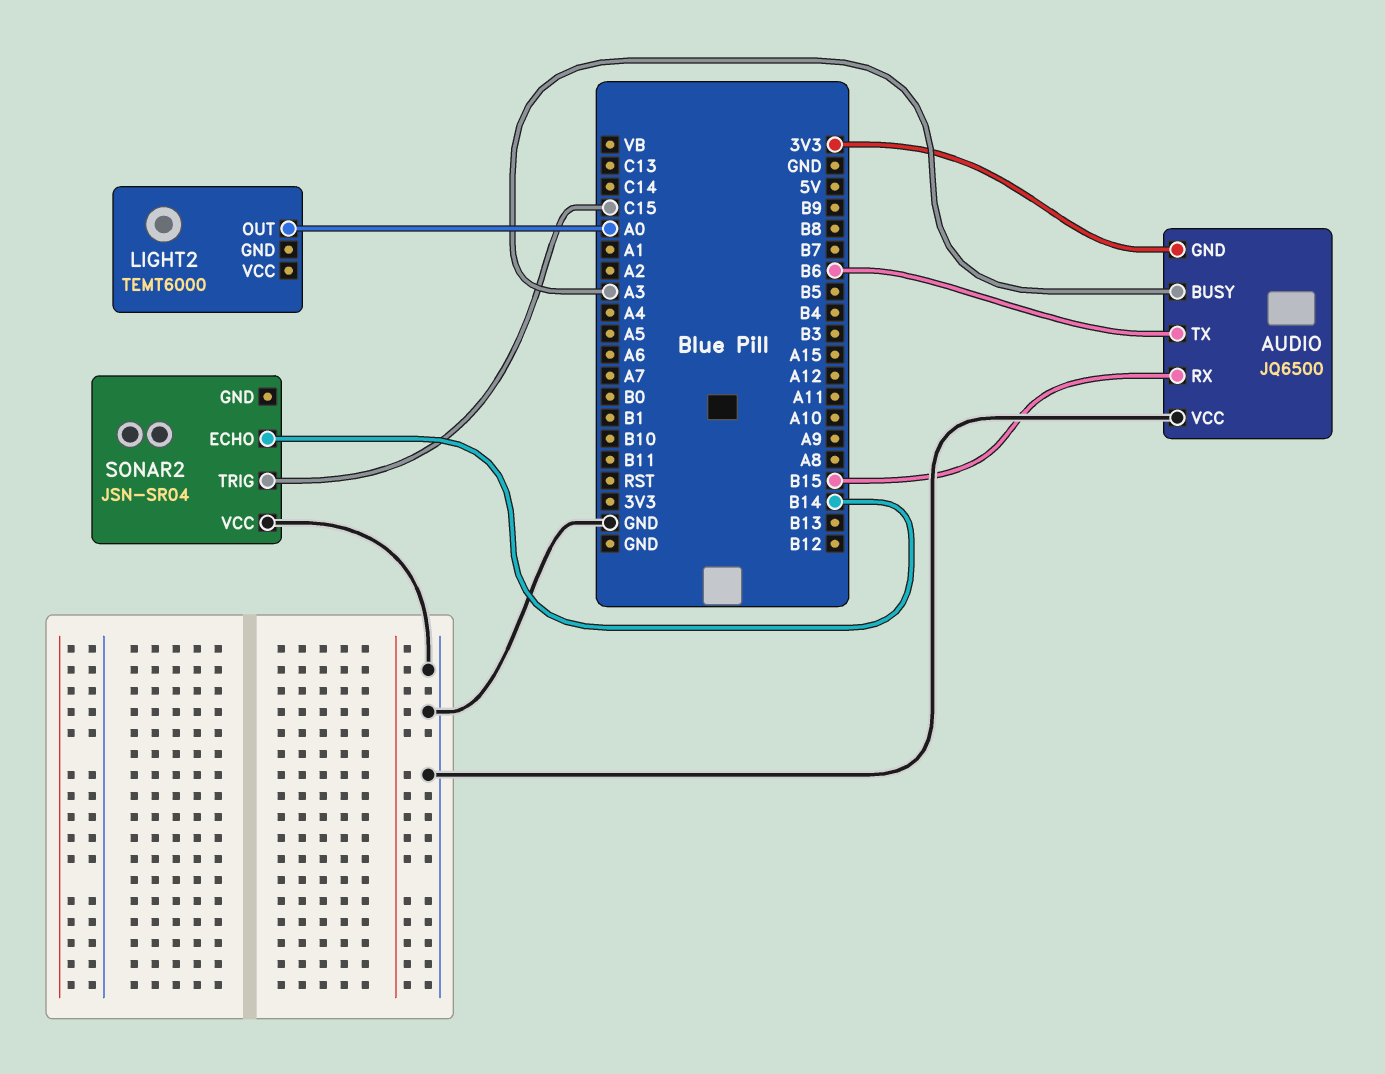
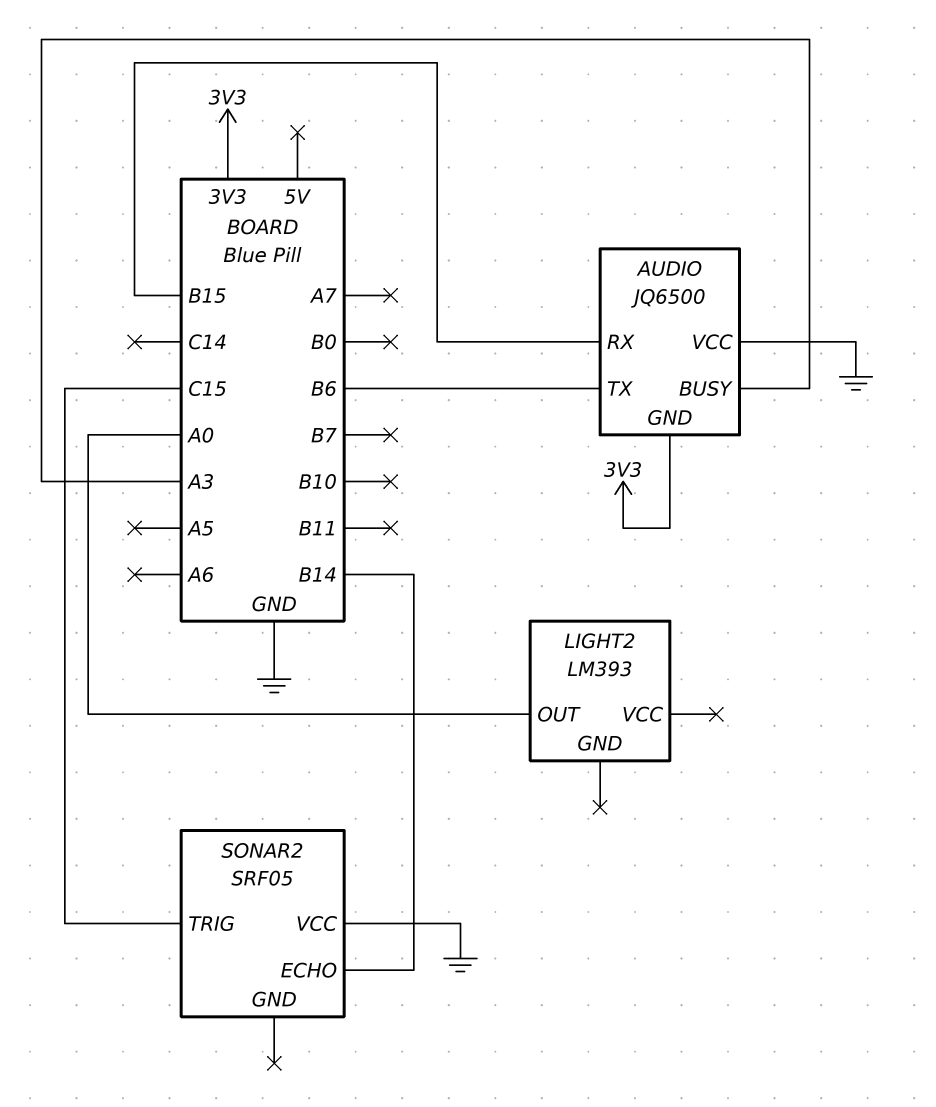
LIGHT2: TEMT6000 -> LM393
SONAR2: JSN-SR04 -> SRF05

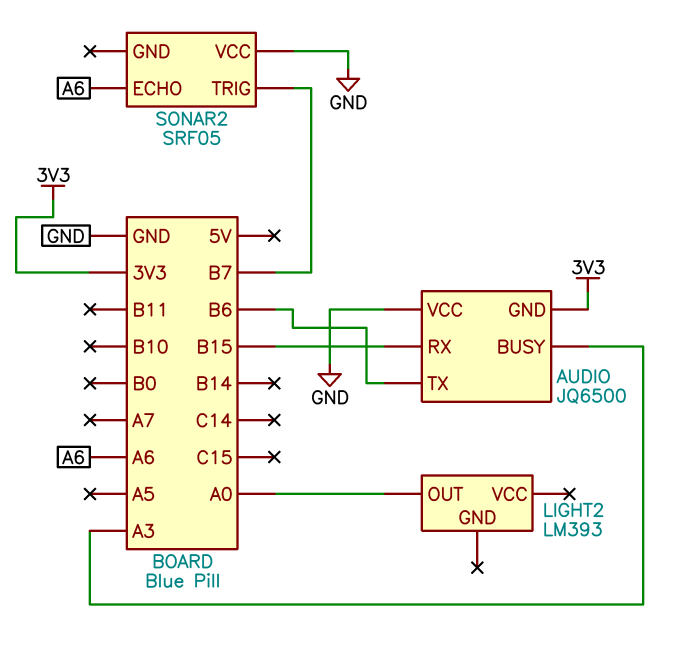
SONAR2 pin ECHO: B14 -> A6
SONAR2 pin TRIG: C15 -> B7

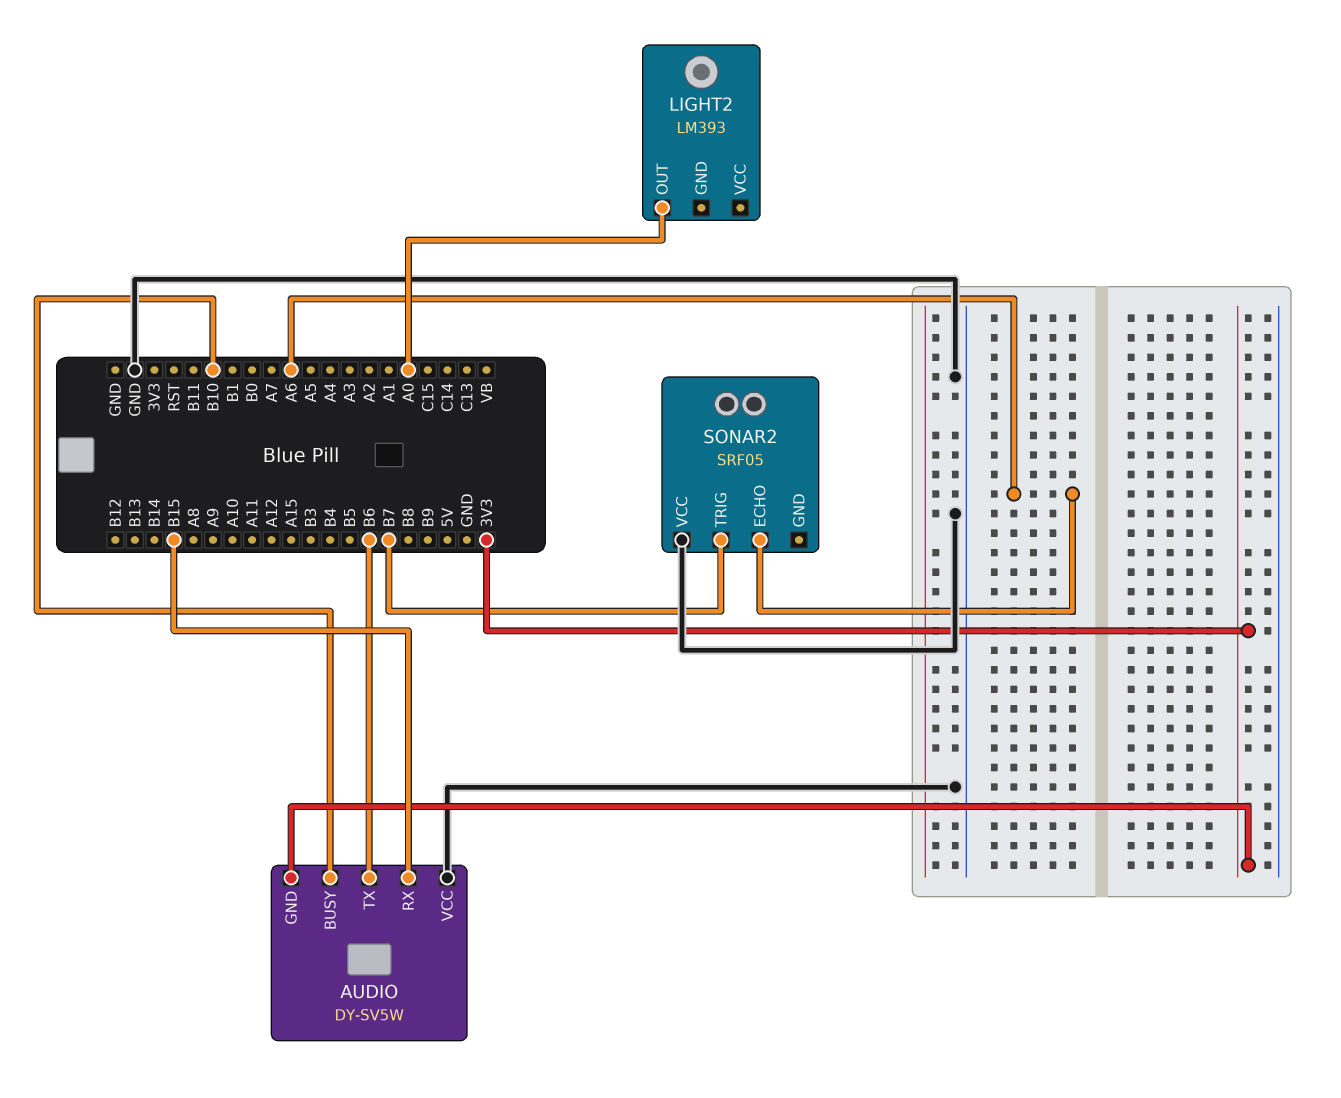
AUDIO: JQ6500 -> DY-SV5W
AUDIO pin BUSY: A3 -> B10

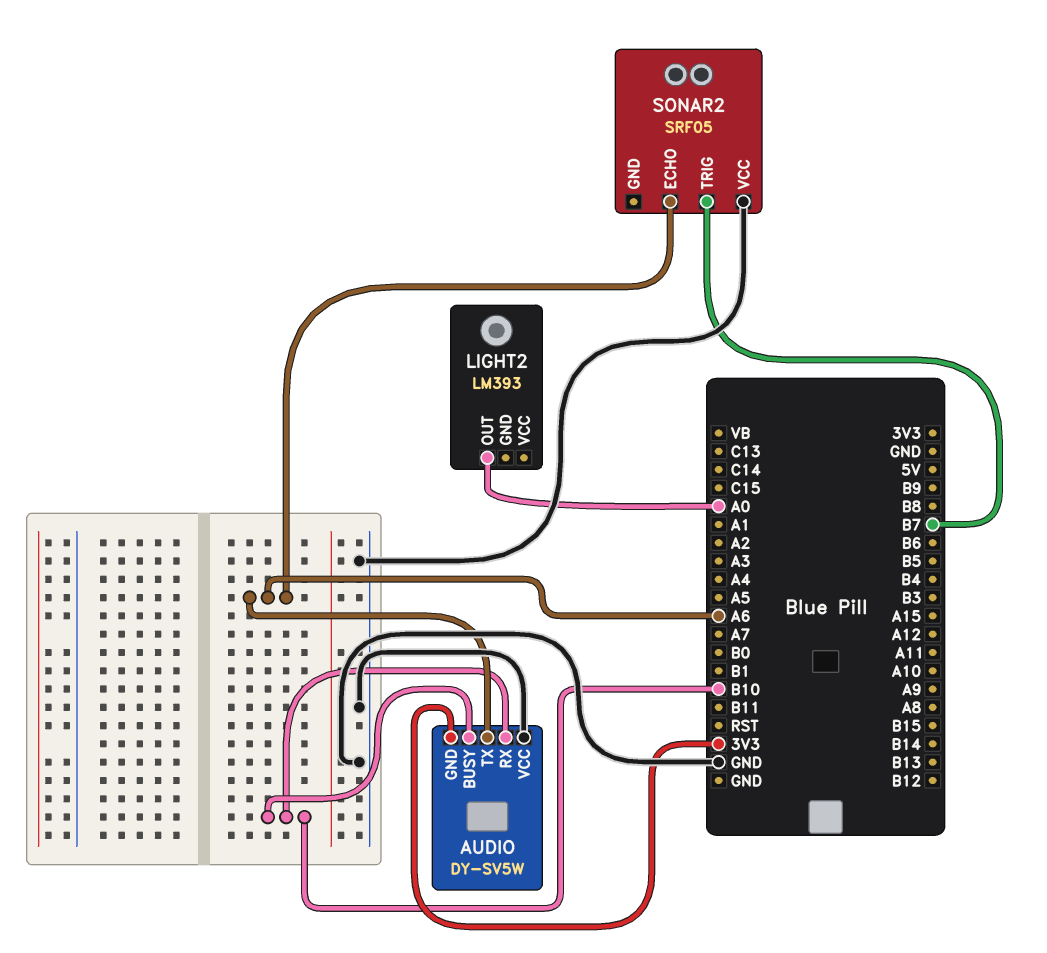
AUDIO pin RX: B15 -> B10
AUDIO pin TX: B6 -> A6

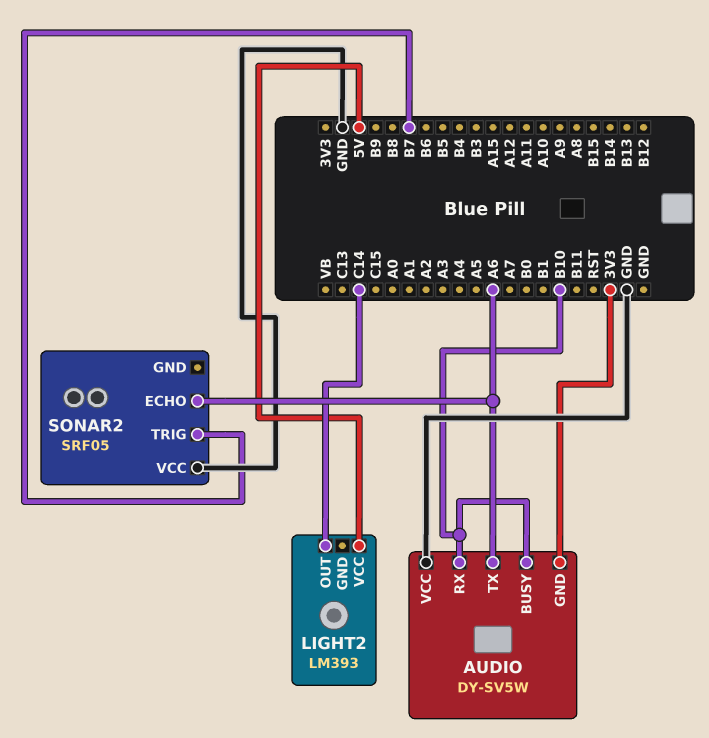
LIGHT2 pin OUT: A0 -> C14
LIGHT2 pin VCC: none -> 5V

